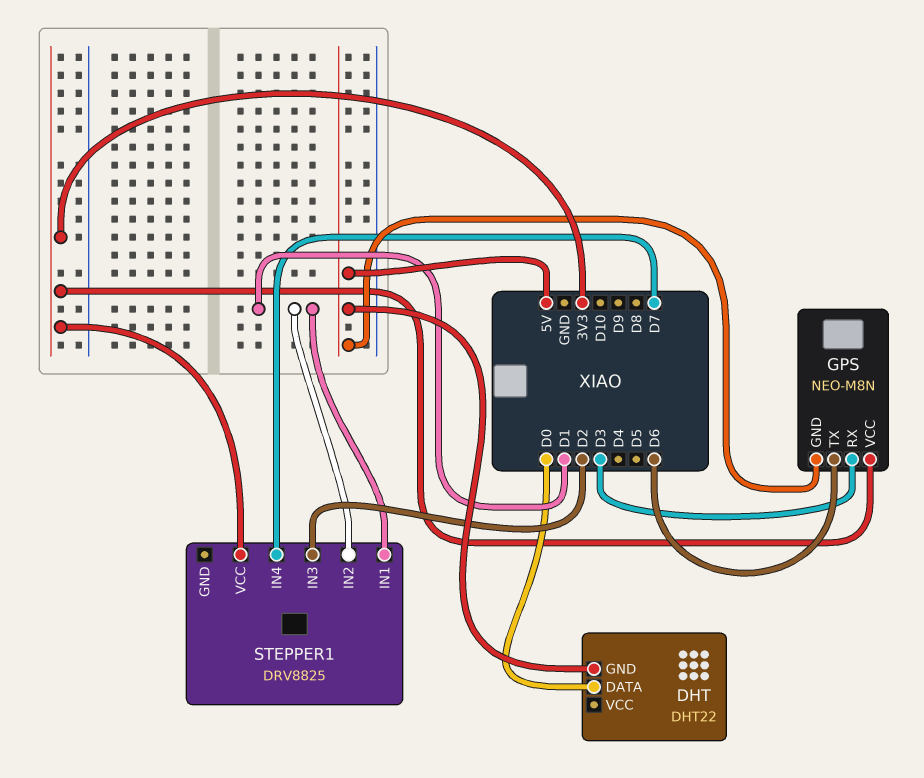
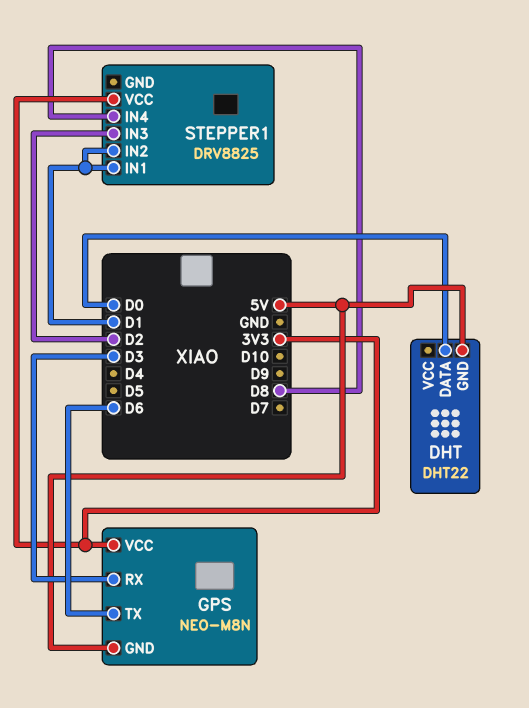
STEPPER1 pin IN4: D7 -> D8

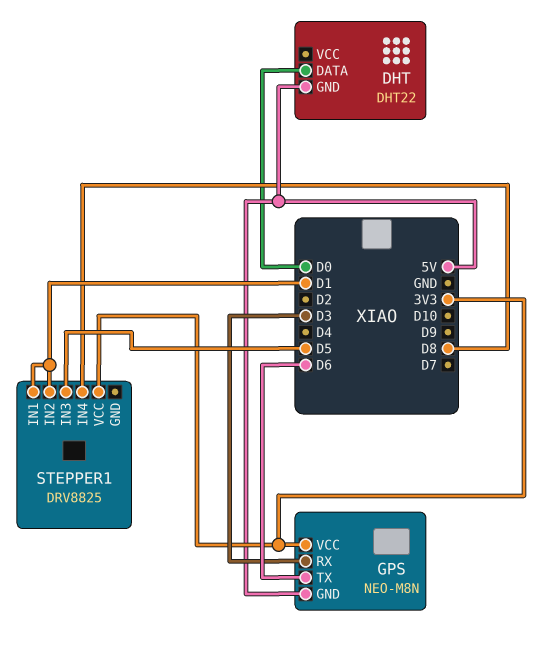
STEPPER1 pin IN3: D2 -> D5

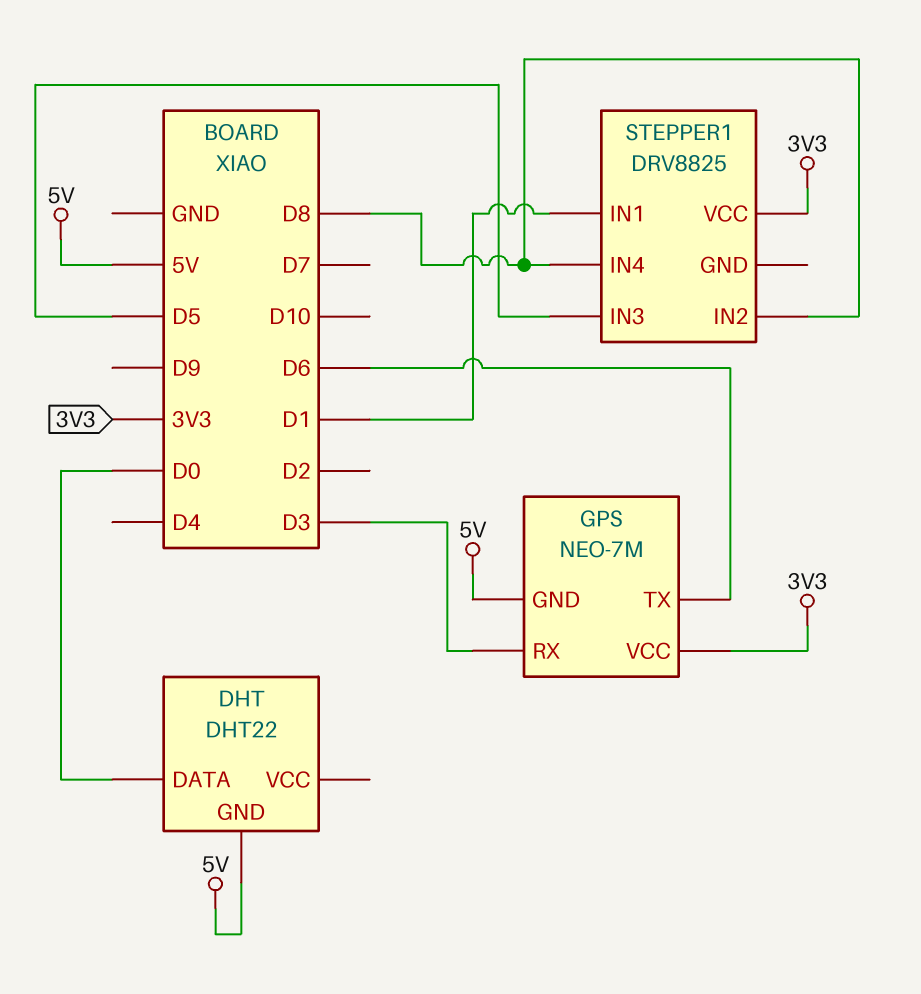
GPS: NEO-M8N -> NEO-7M
STEPPER1 pin IN2: D1 -> D8

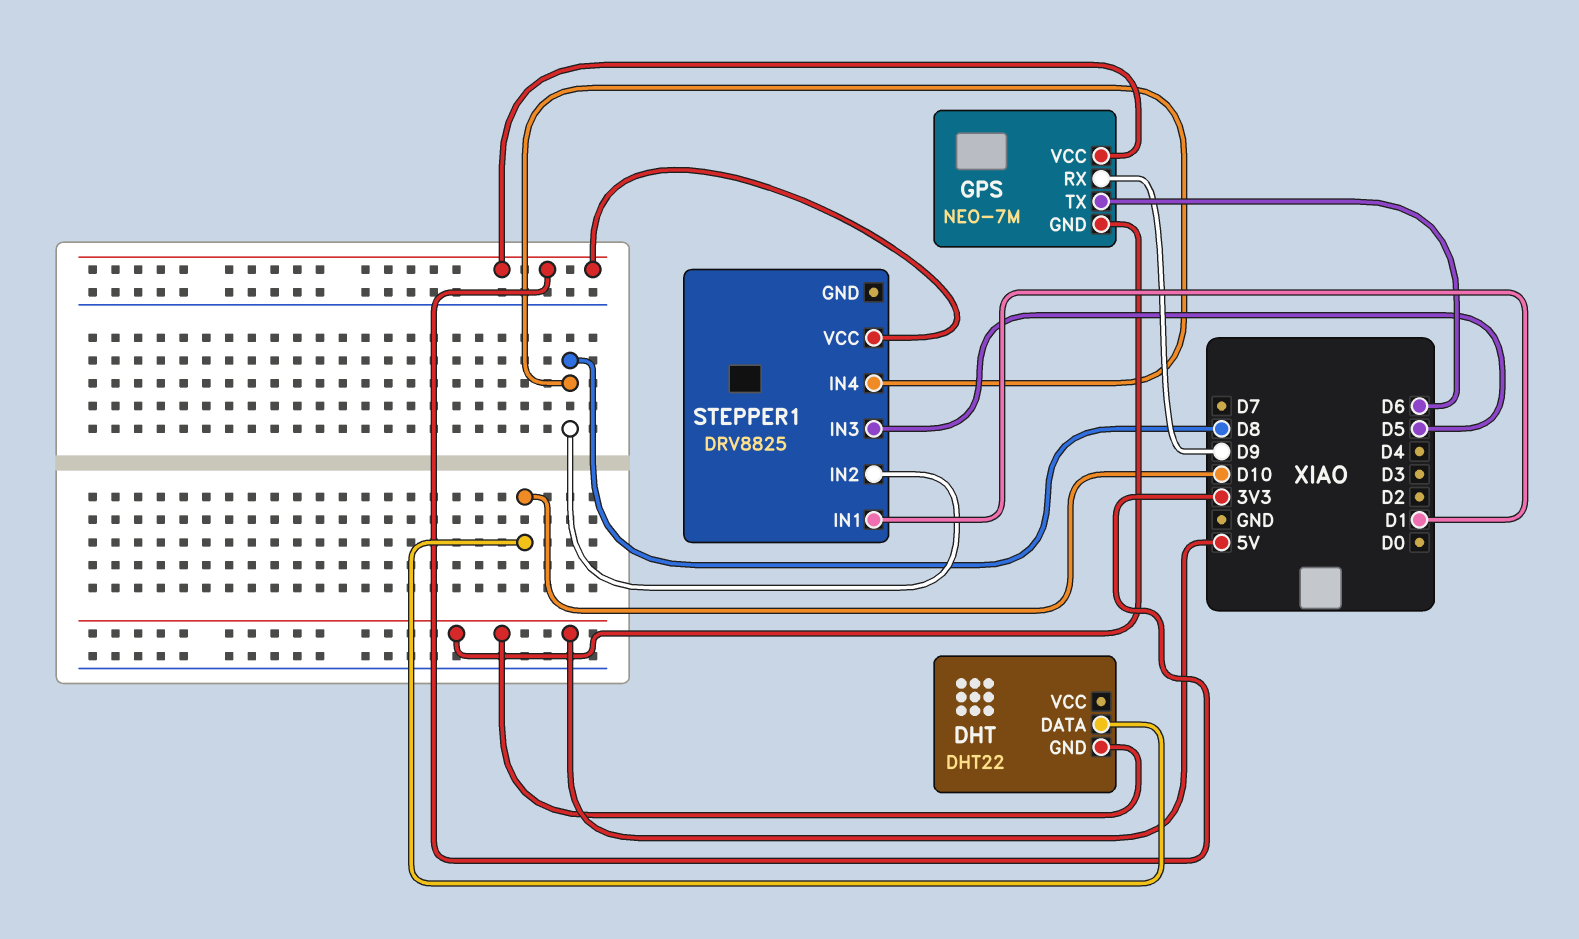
DHT pin DATA: D0 -> D10
GPS pin RX: D3 -> D9

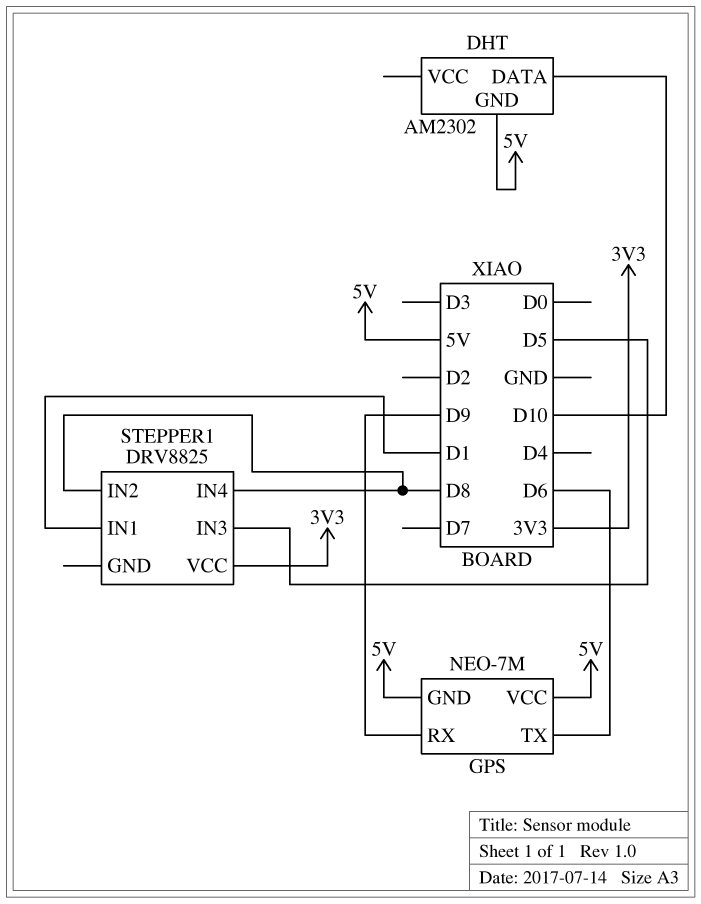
DHT: DHT22 -> AM2302
GPS pin VCC: 3V3 -> 5V

